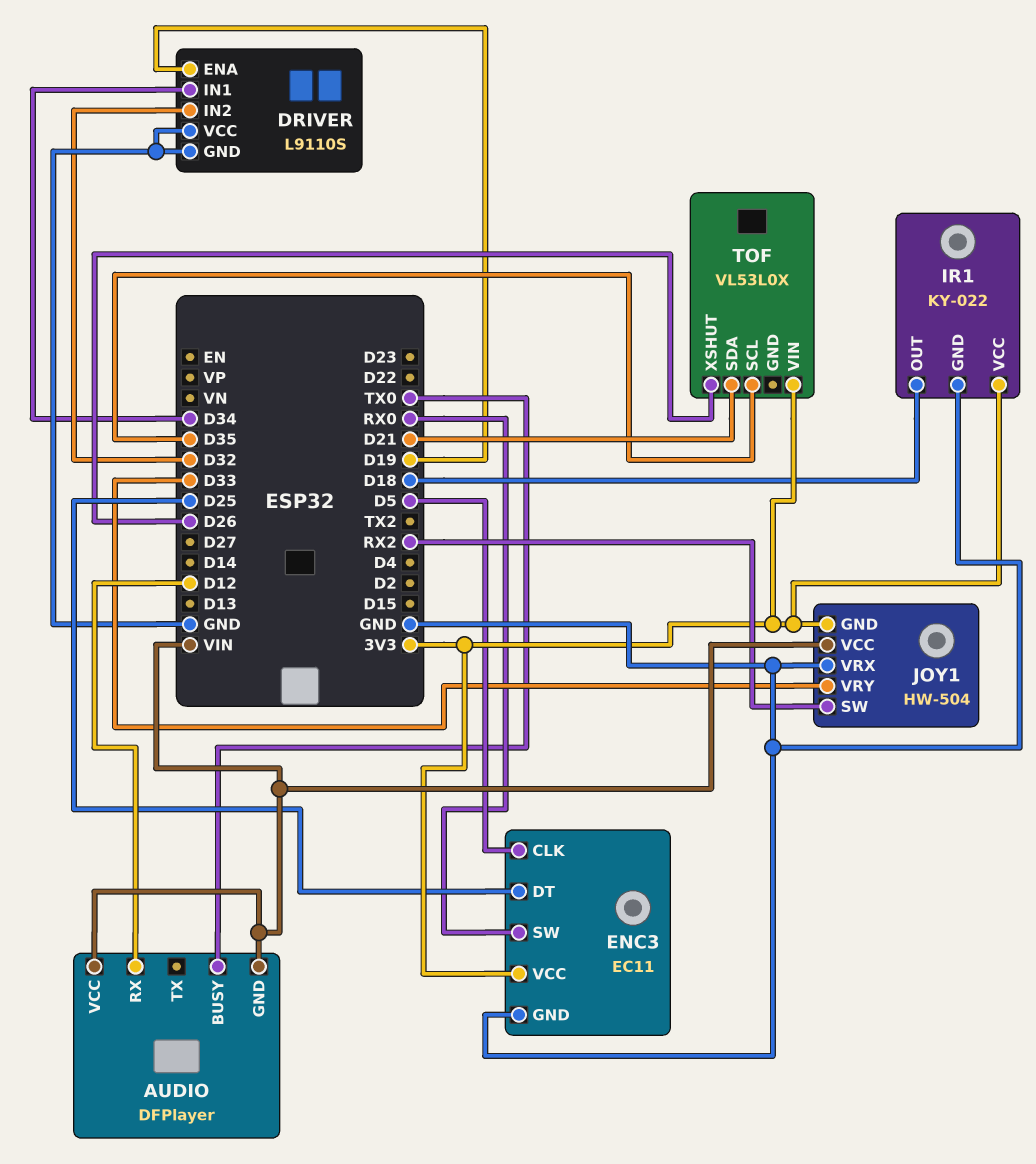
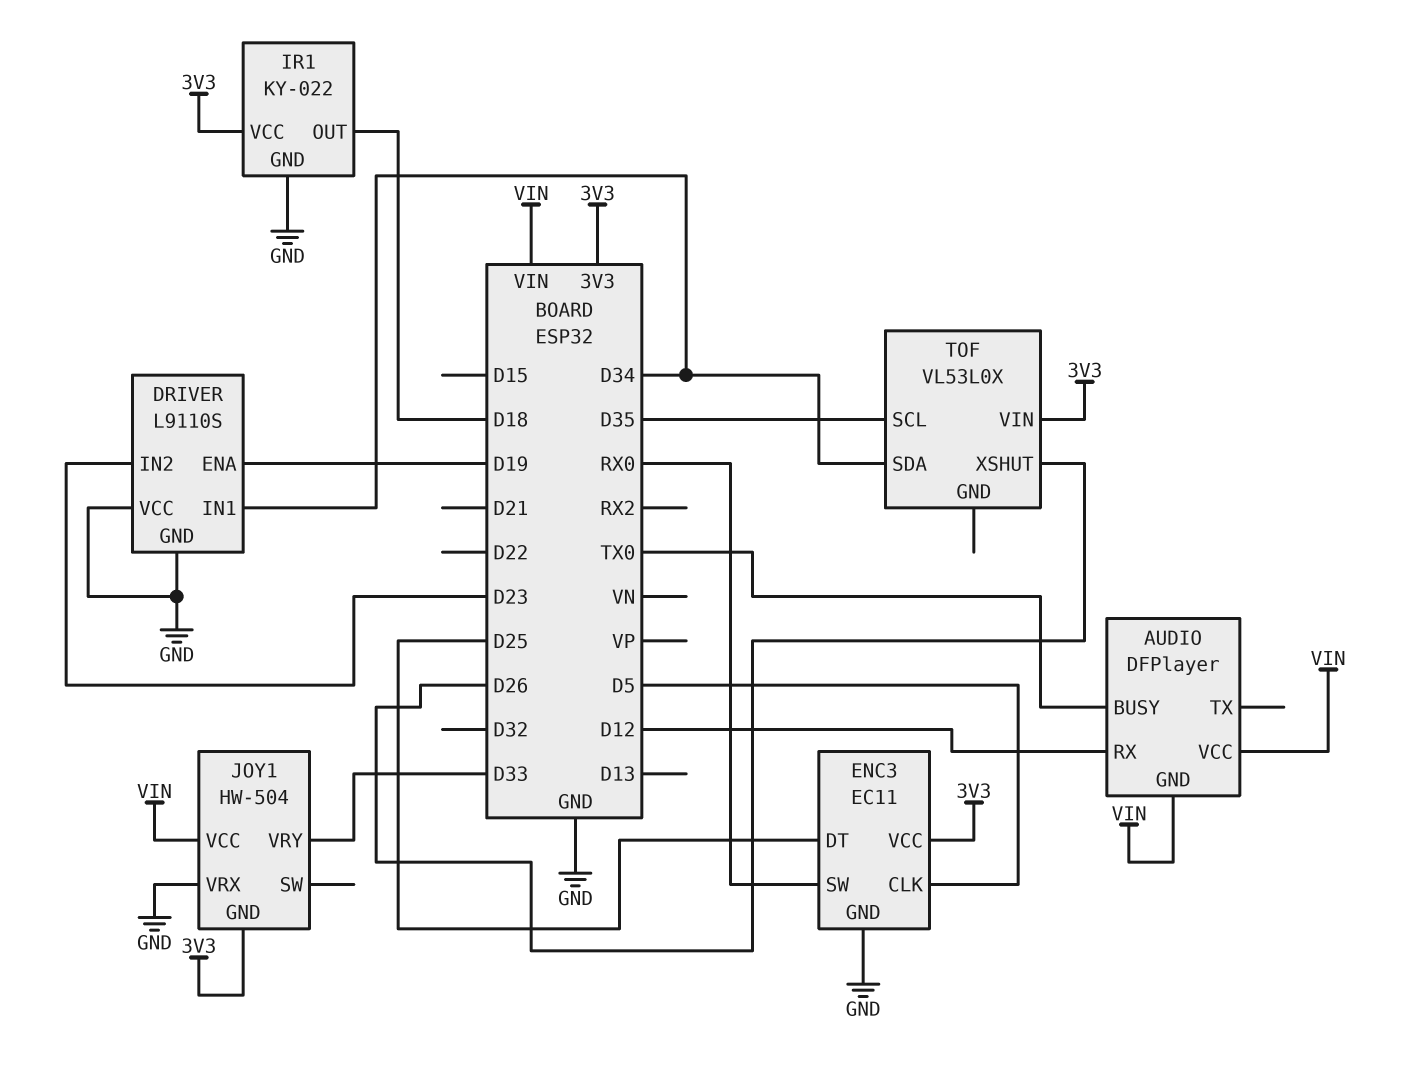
DRIVER pin IN2: D32 -> D23
JOY1 pin SW: RX2 -> none
TOF pin SDA: D21 -> D34

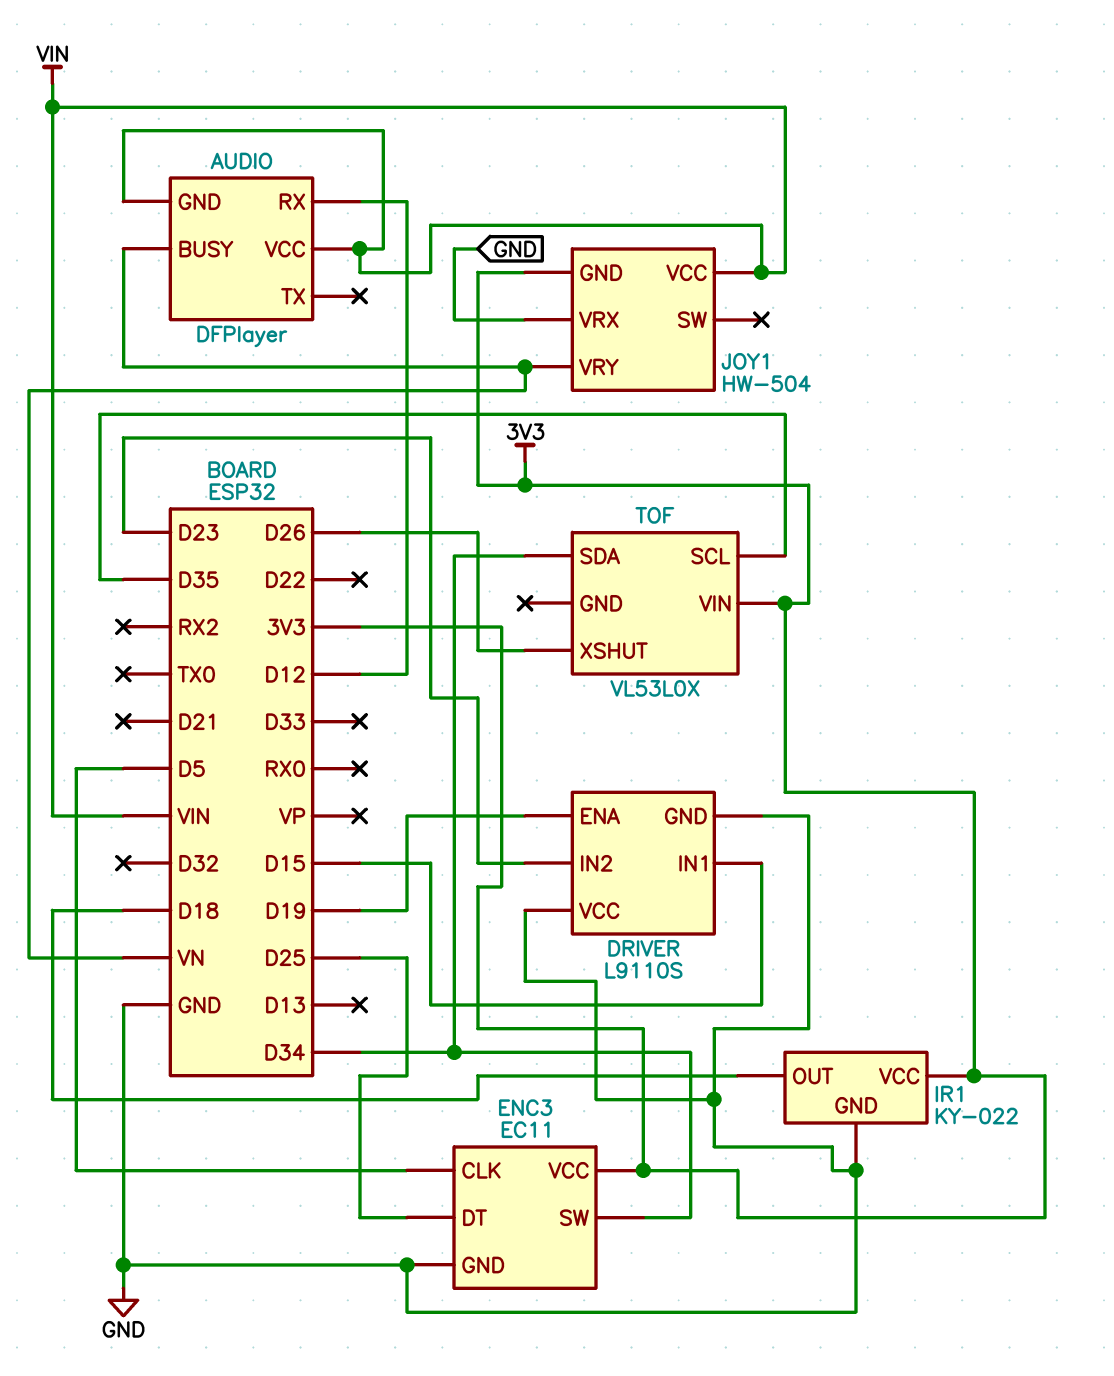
AUDIO pin BUSY: TX0 -> VN
DRIVER pin IN1: D34 -> D15
ENC3 pin SW: RX0 -> D34
JOY1 pin VRY: D33 -> VN

